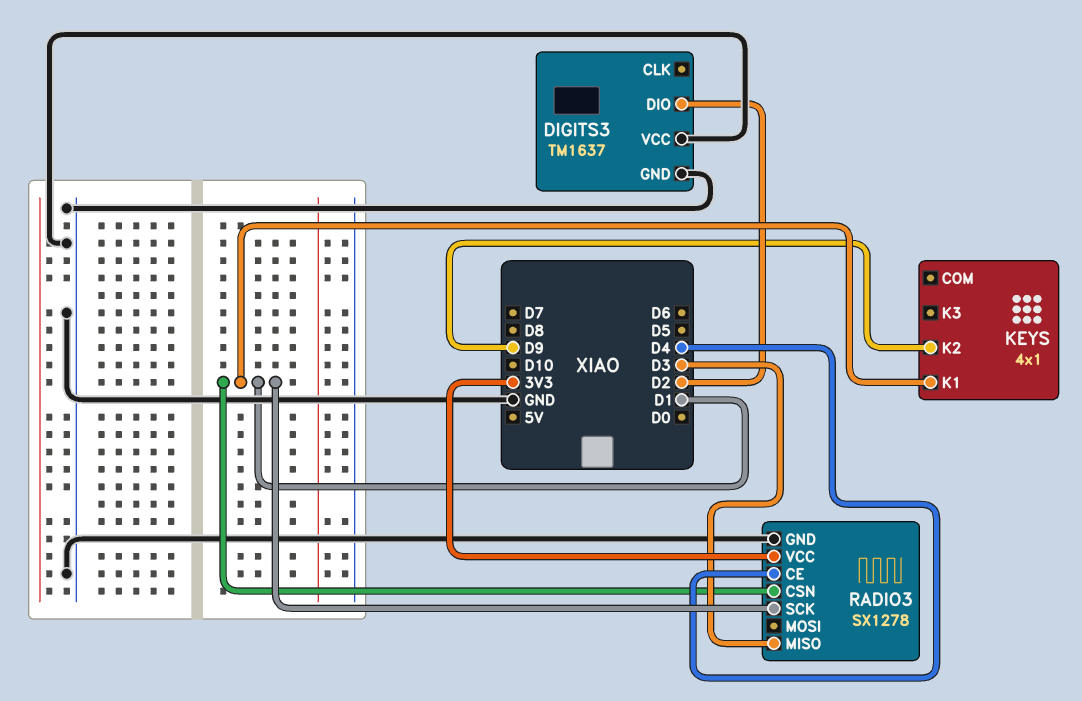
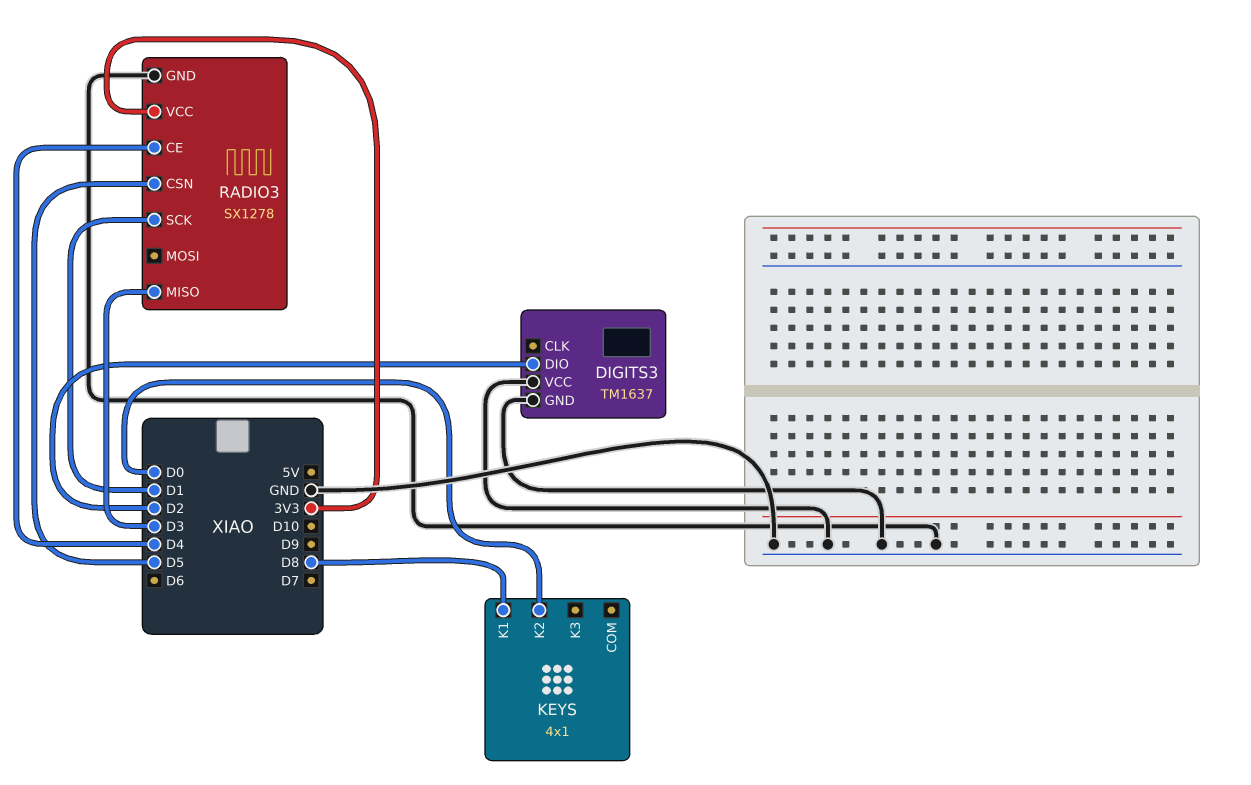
KEYS pin K1: D1 -> D8
KEYS pin K2: D9 -> D0
RADIO3 pin CSN: D1 -> D5

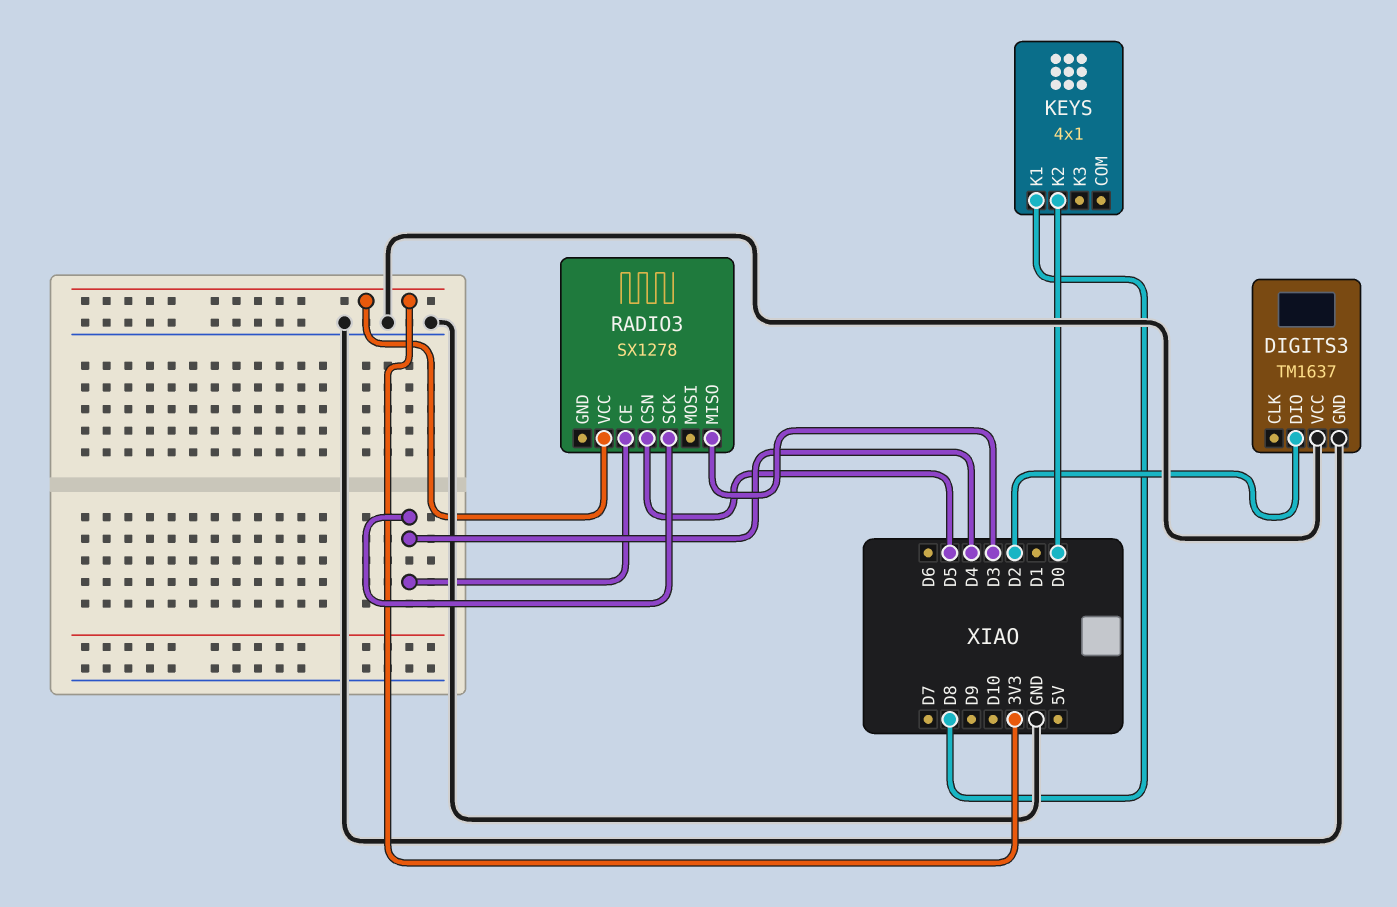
RADIO3 pin GND: GND -> none
RADIO3 pin SCK: D1 -> D4

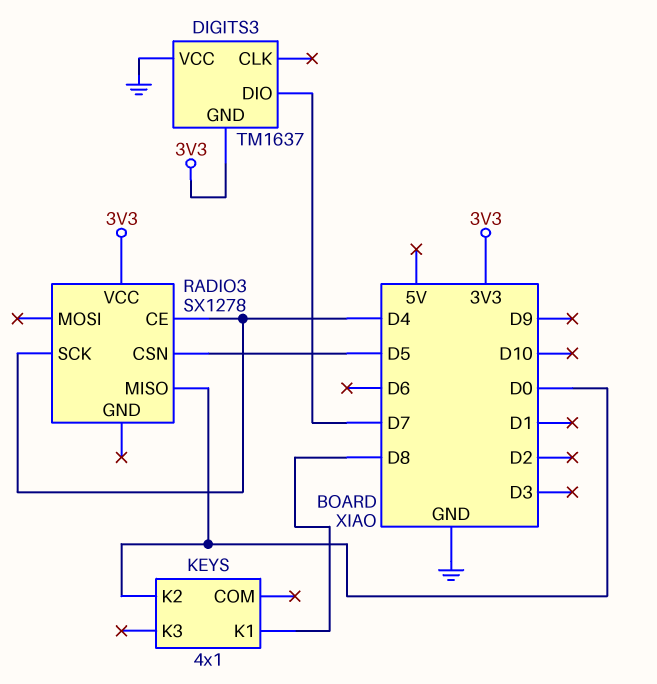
DIGITS3 pin DIO: D2 -> D7
DIGITS3 pin GND: GND -> 3V3
RADIO3 pin MISO: D3 -> D0

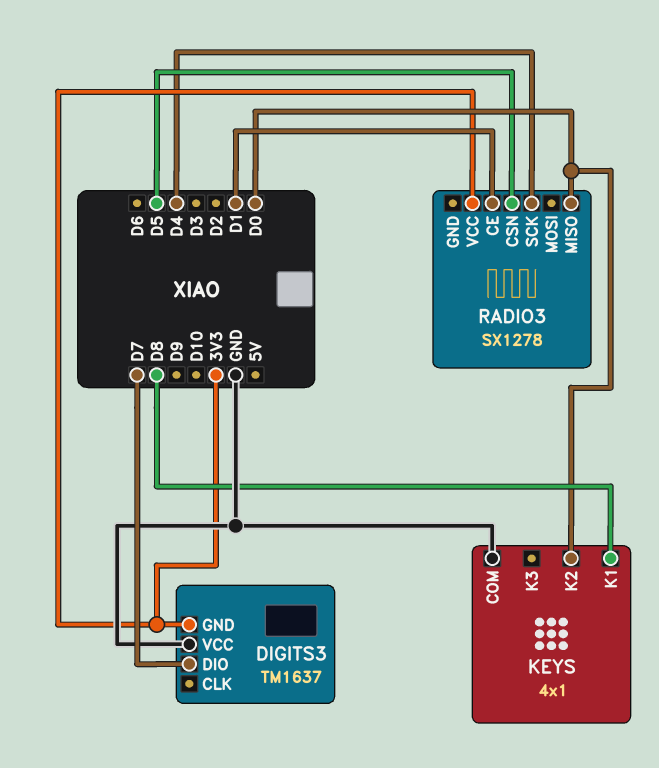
KEYS pin COM: none -> GND
RADIO3 pin CE: D4 -> D1

